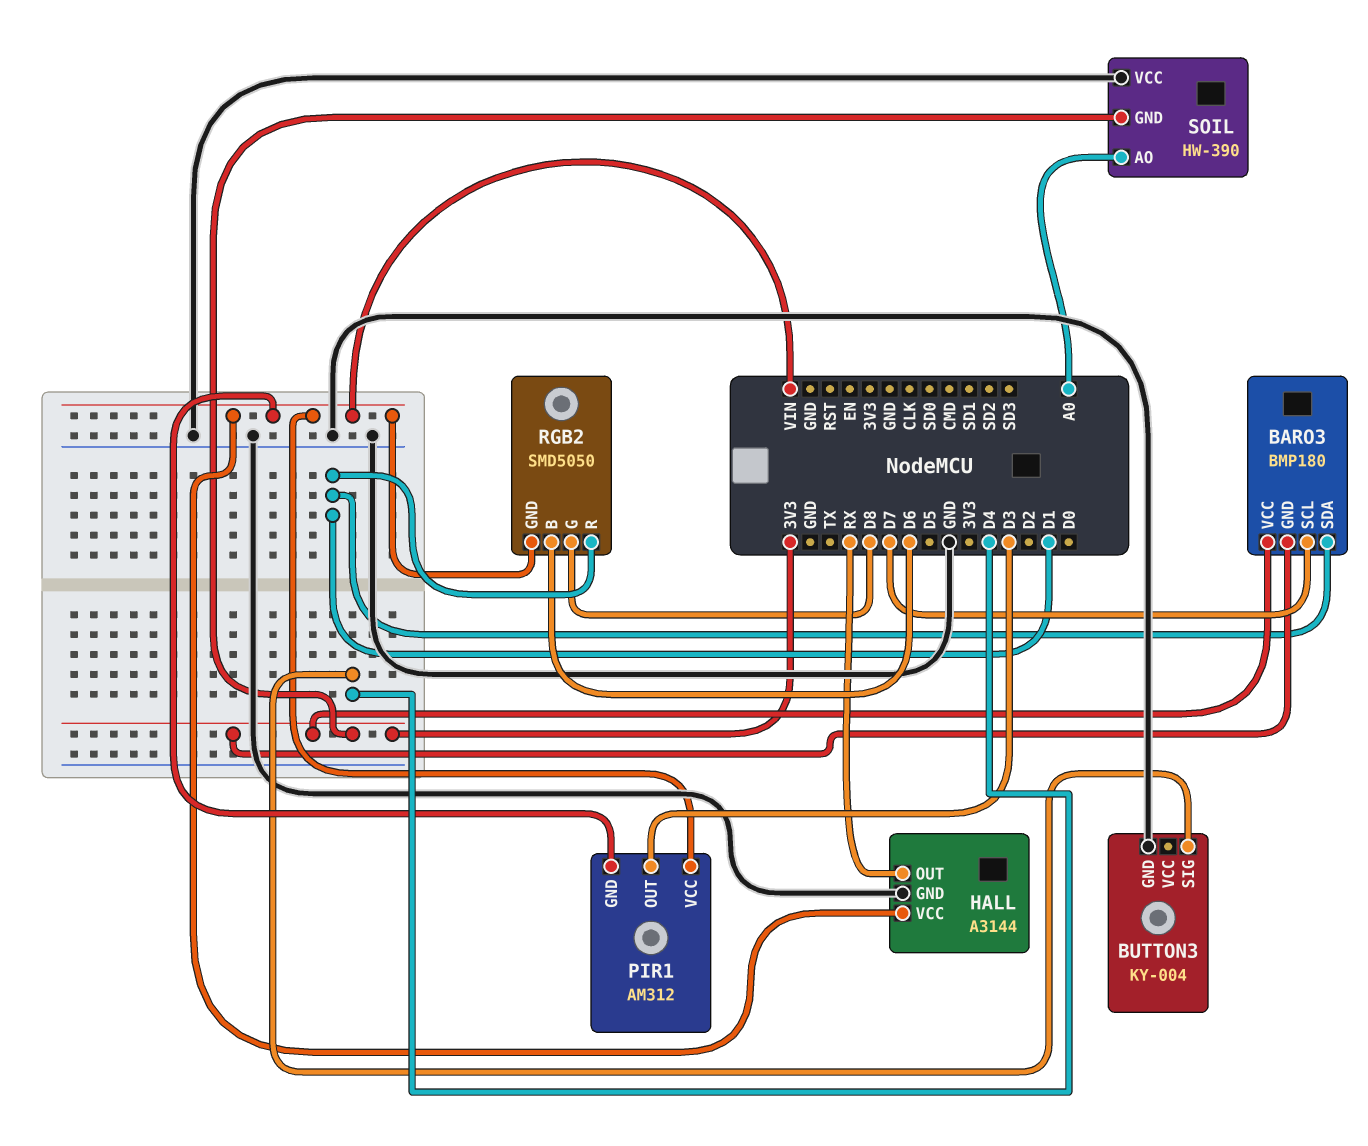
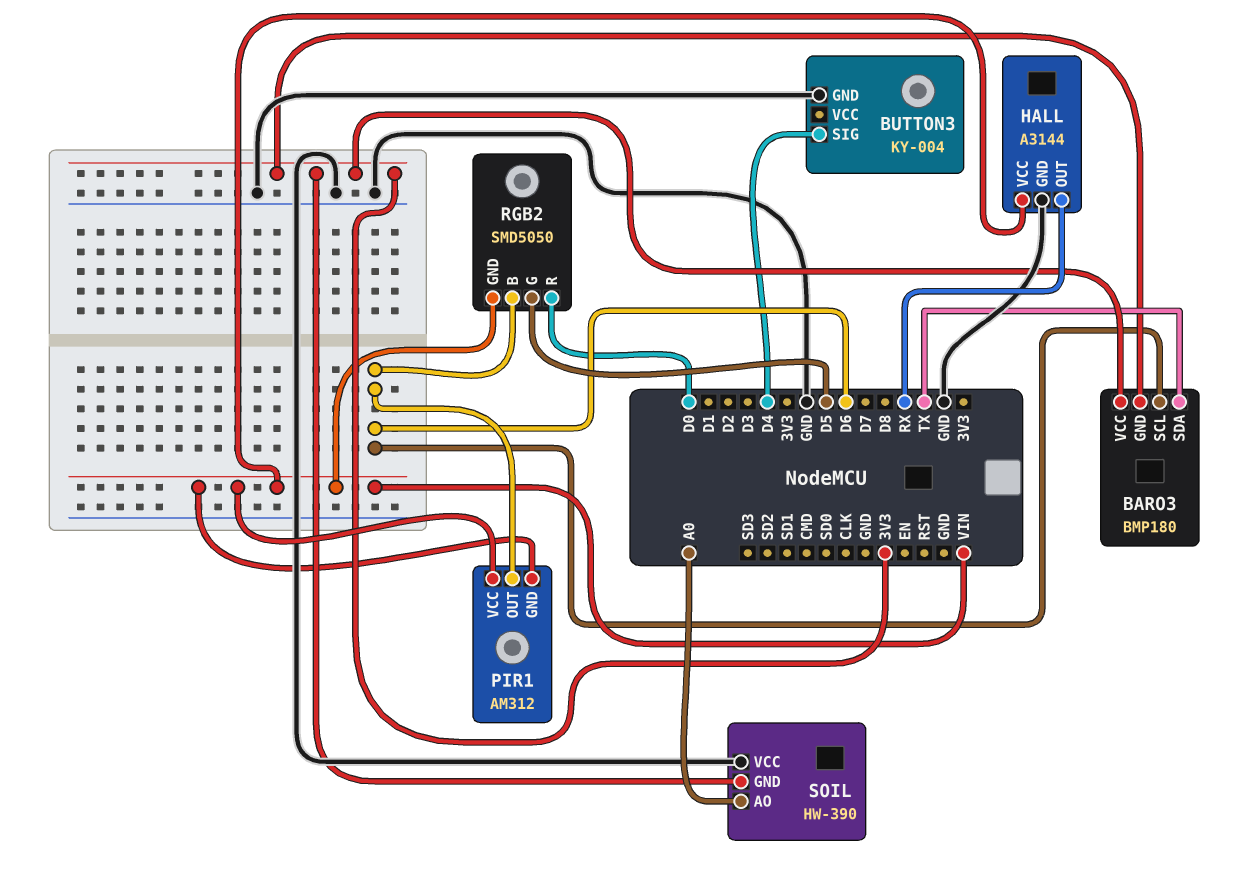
BARO3 pin SCL: D7 -> D6
BARO3 pin SDA: D1 -> TX
PIR1 pin OUT: D3 -> D6
RGB2 pin G: D8 -> D5
RGB2 pin R: D1 -> D0

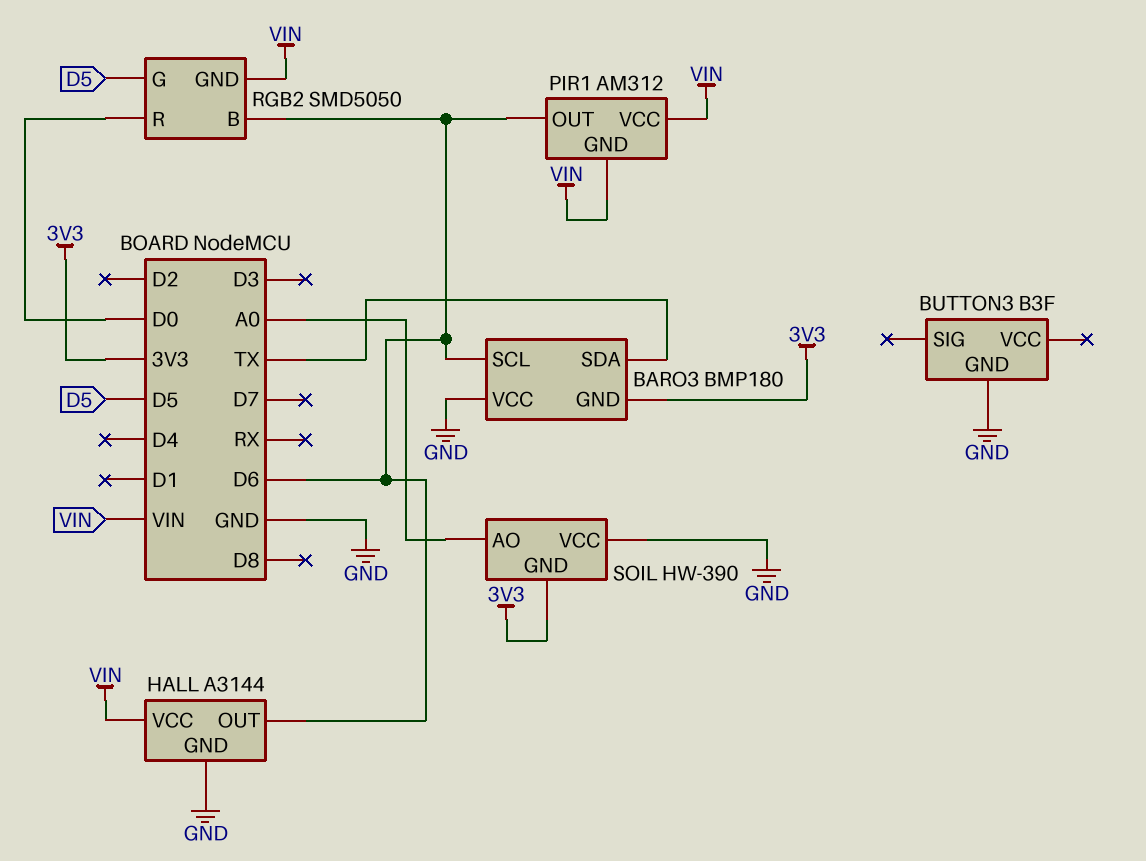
BARO3 pin VCC: 3V3 -> GND
BUTTON3: KY-004 -> B3F
BUTTON3 pin SIG: D4 -> none
HALL pin OUT: RX -> D6

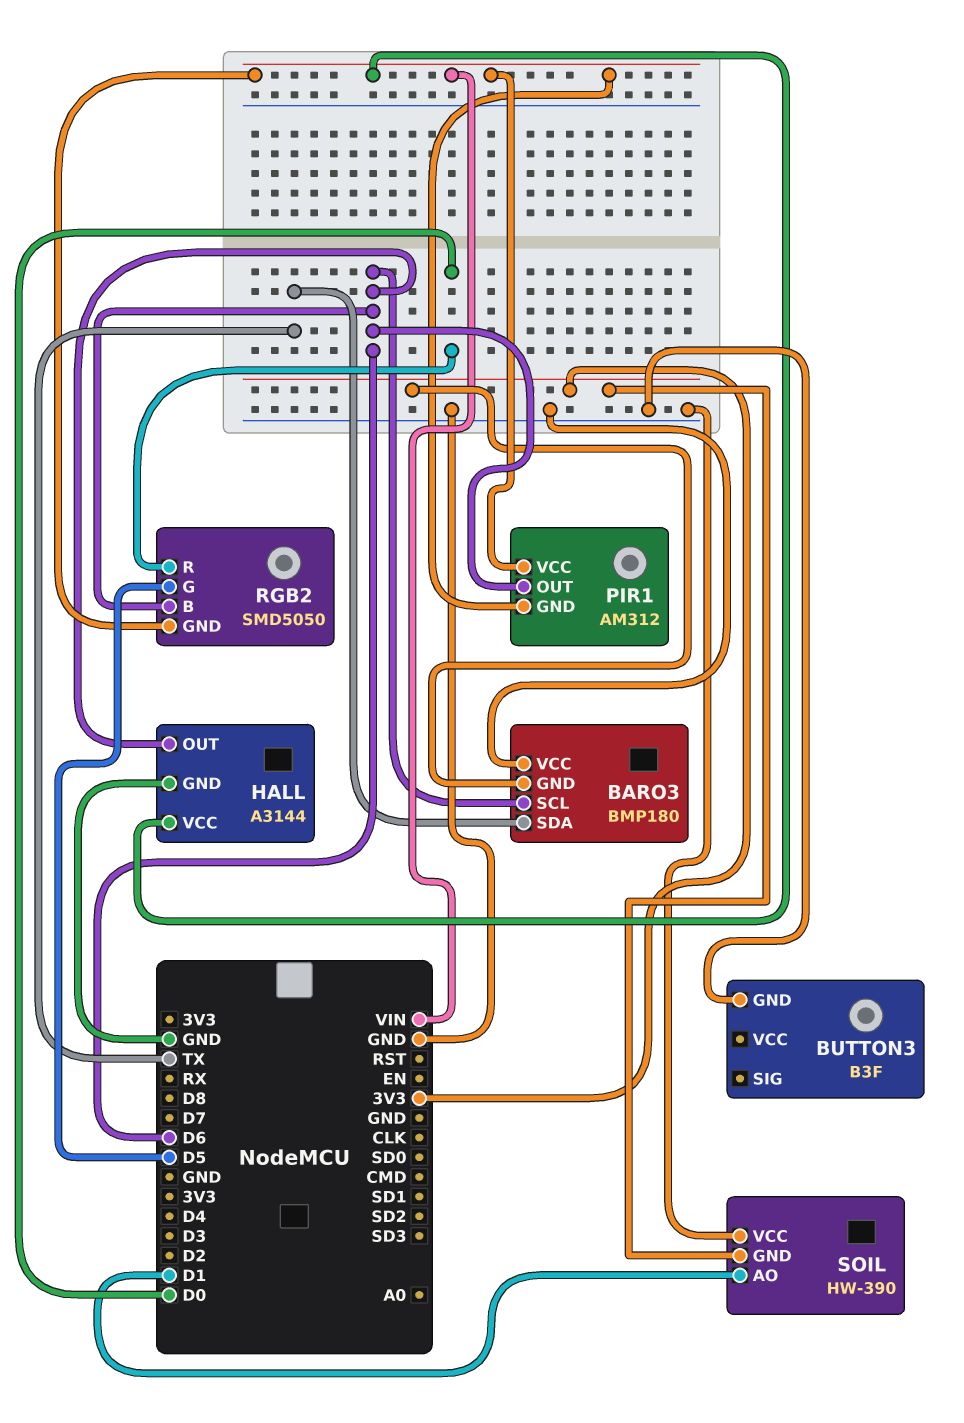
SOIL pin AO: A0 -> D1

